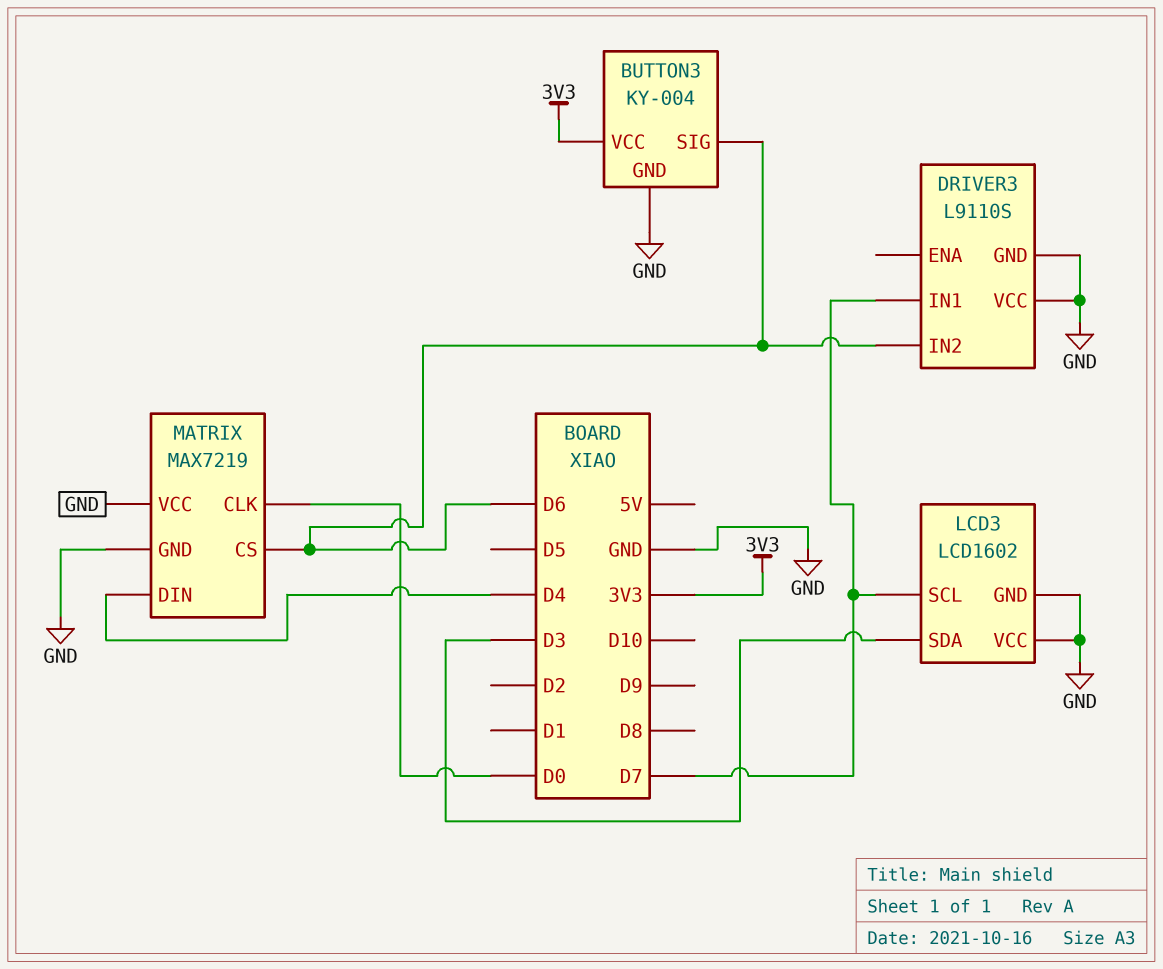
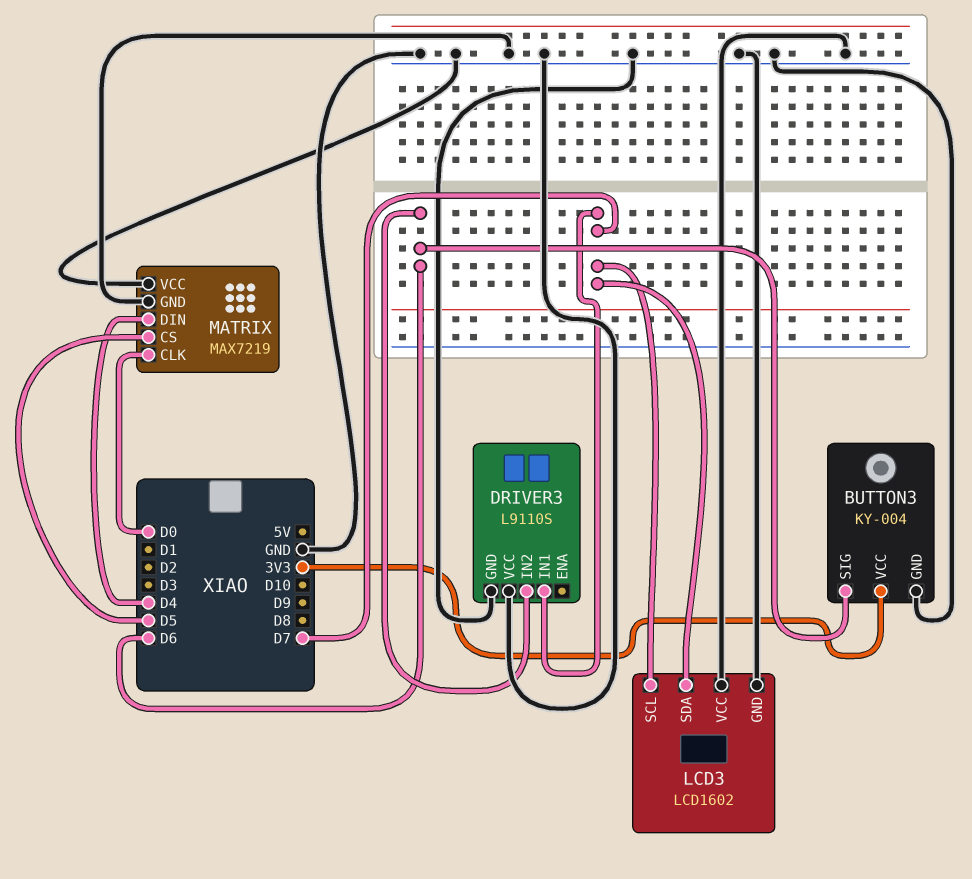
LCD3 pin SDA: D3 -> D7
MATRIX pin CS: D6 -> D5

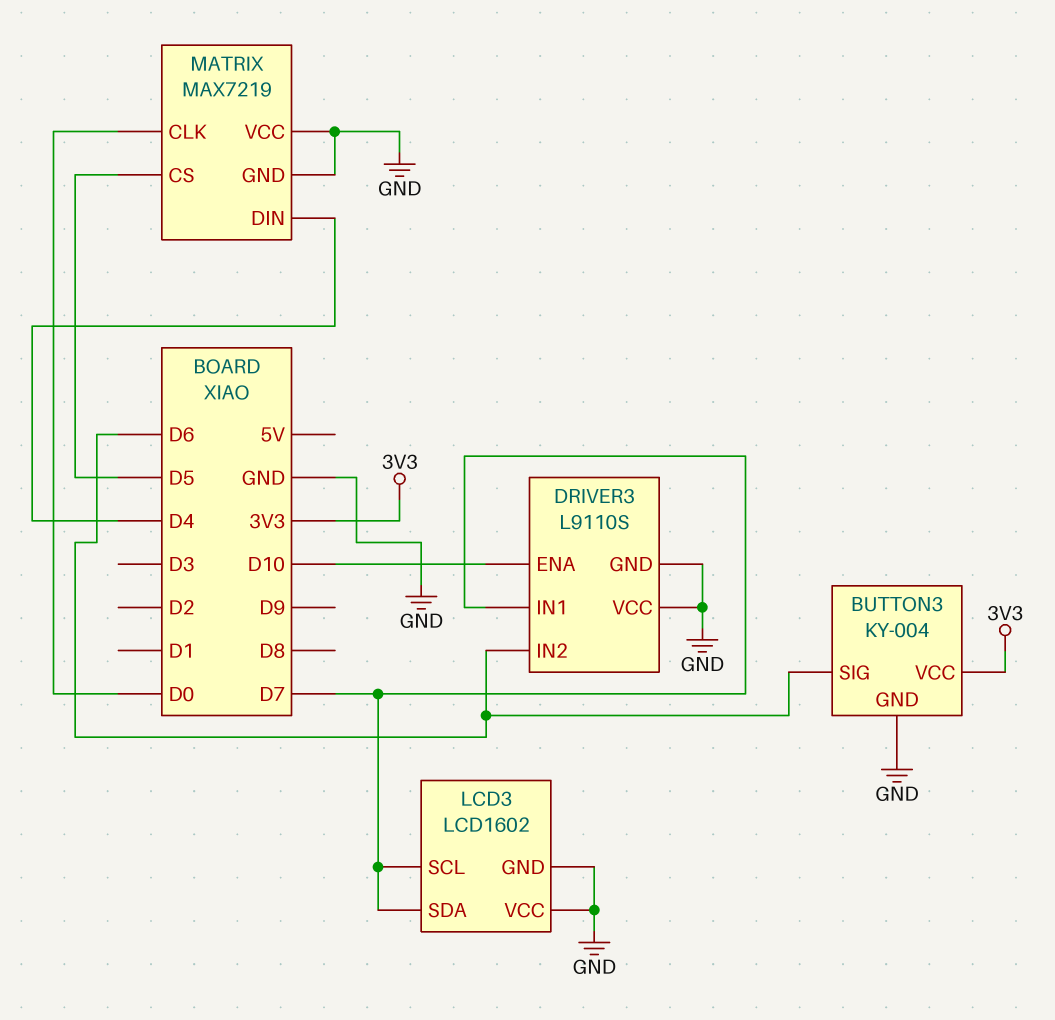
DRIVER3 pin ENA: none -> D10

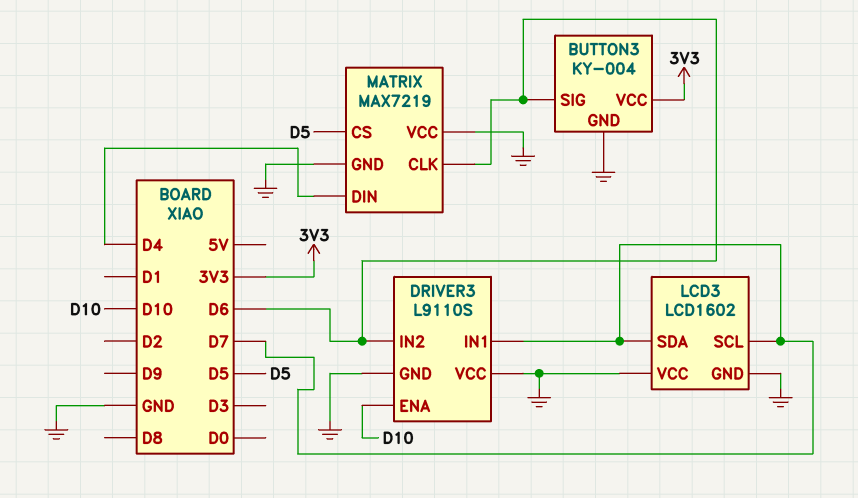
MATRIX pin CLK: D0 -> D6

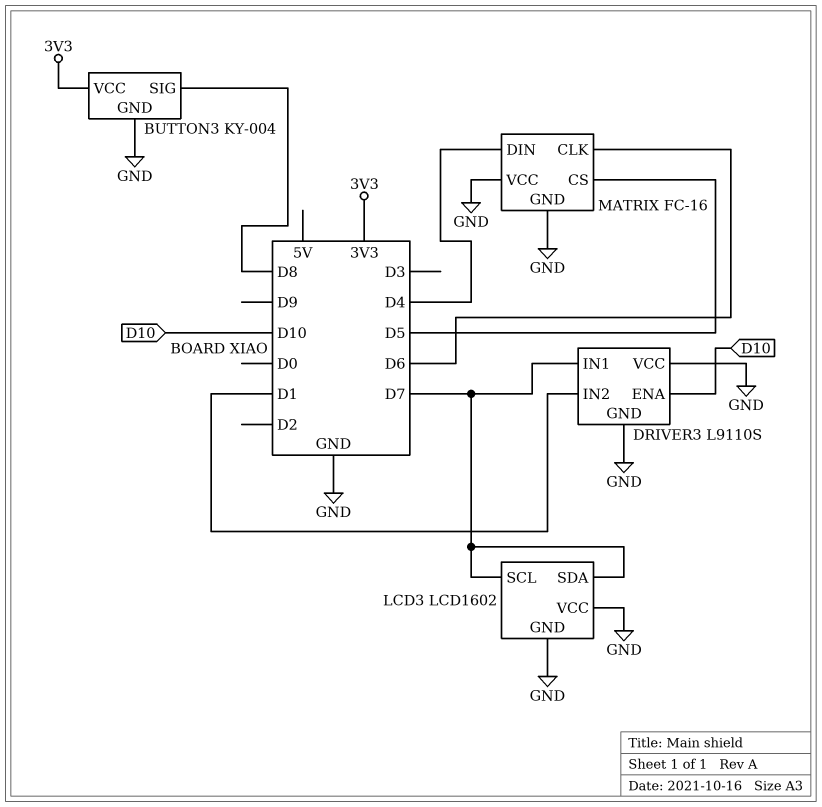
BUTTON3 pin SIG: D6 -> D8
DRIVER3 pin IN2: D6 -> D1
MATRIX: MAX7219 -> FC-16

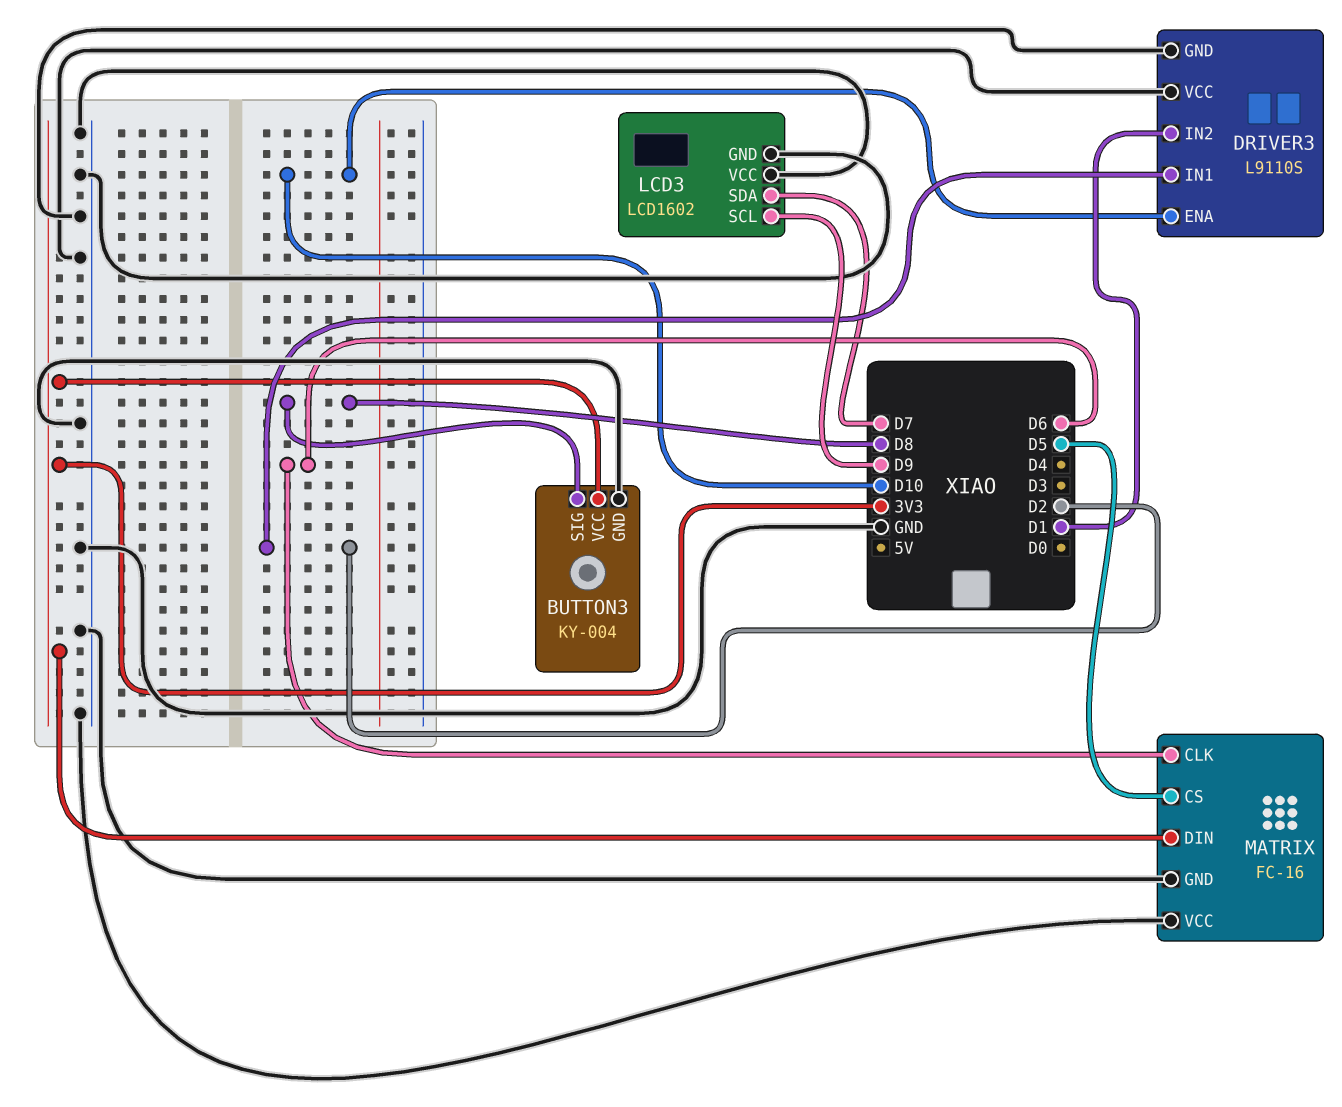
DRIVER3 pin IN1: D7 -> D2
LCD3 pin SCL: D7 -> D9
MATRIX pin DIN: D4 -> 3V3

